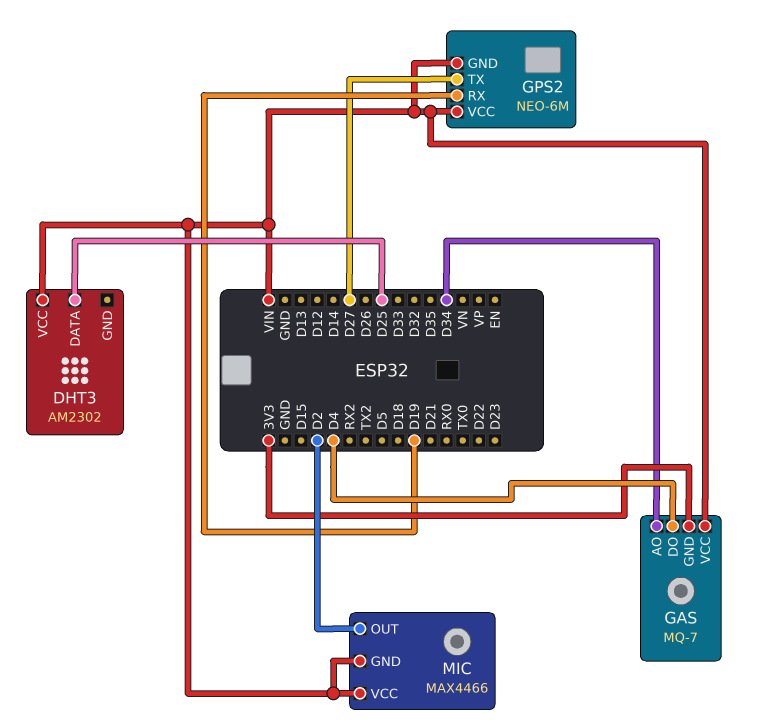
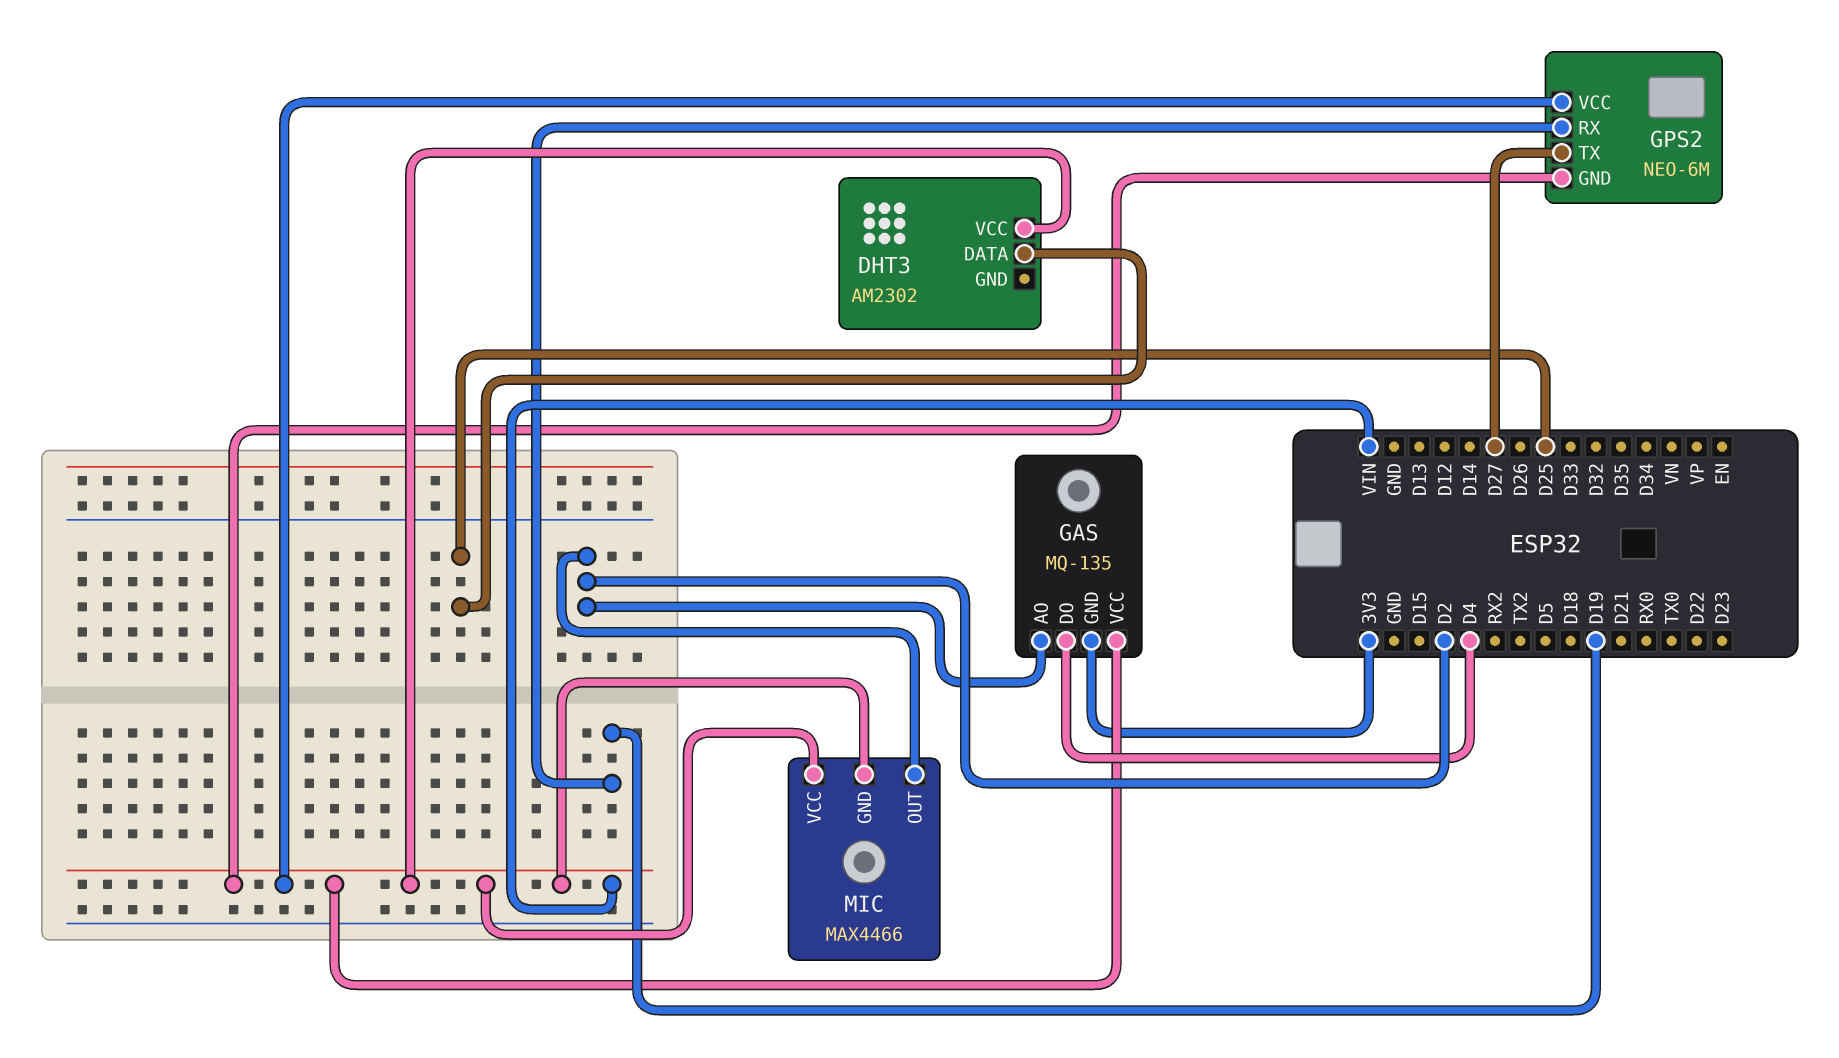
GAS: MQ-7 -> MQ-135
GAS pin AO: D34 -> D2

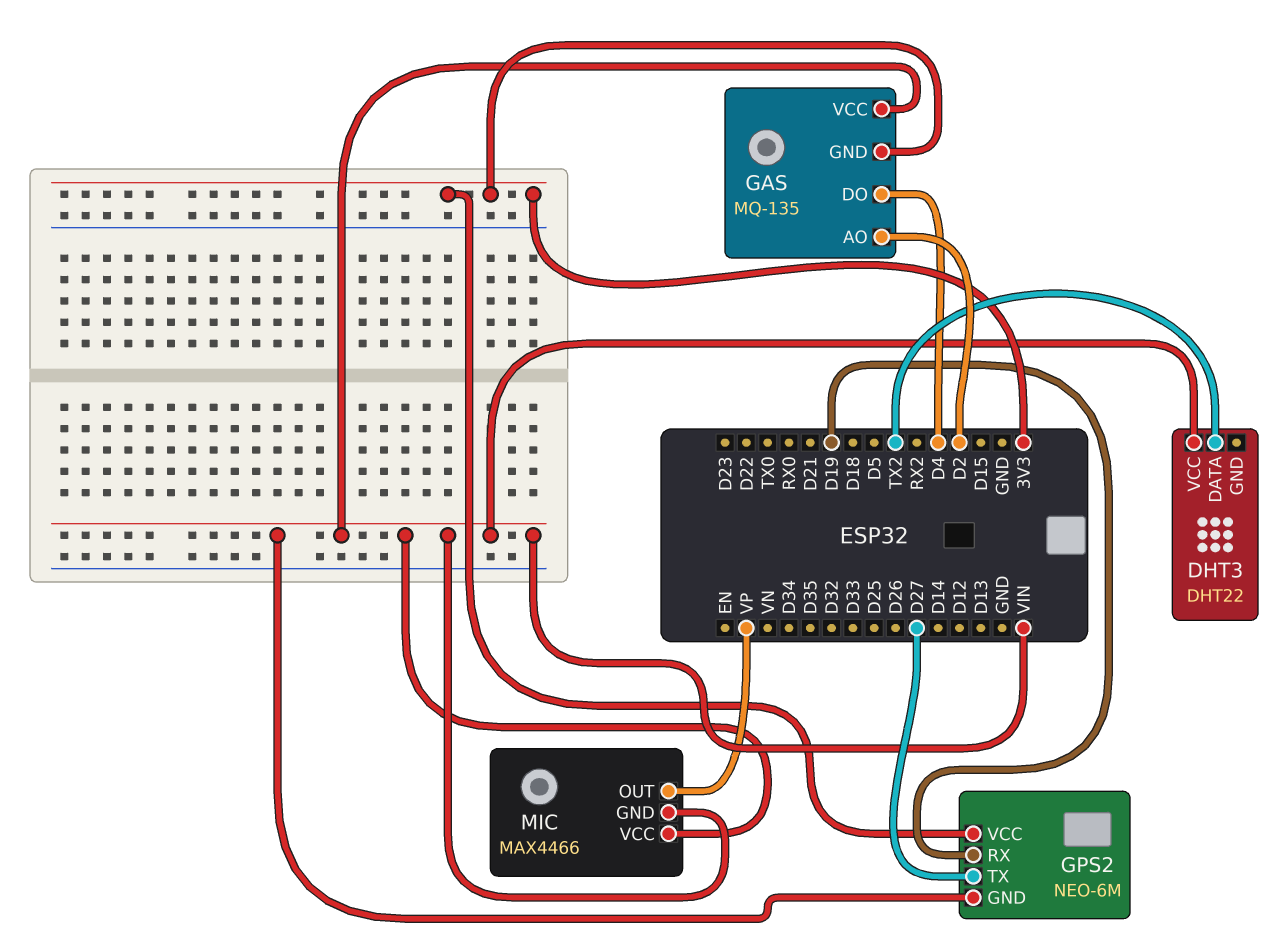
DHT3: AM2302 -> DHT22
DHT3 pin DATA: D25 -> TX2
GPS2 pin VCC: VIN -> 3V3
MIC pin OUT: D2 -> VP

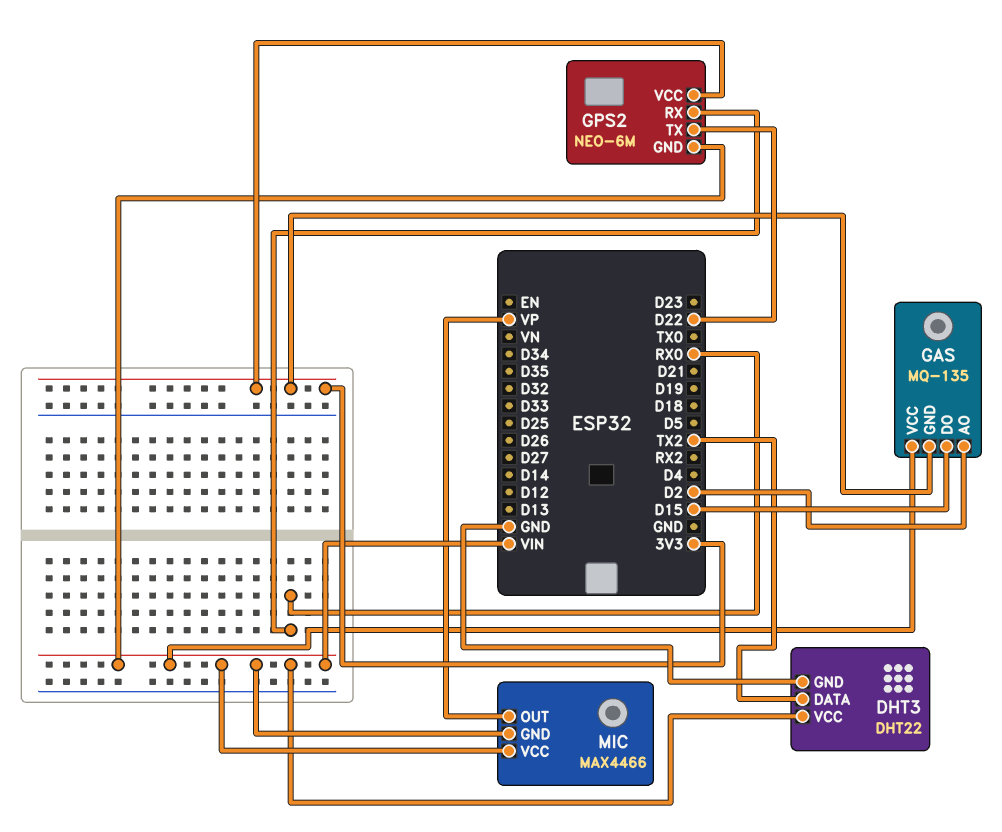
DHT3 pin GND: none -> GND
GAS pin DO: D4 -> D15
GPS2 pin RX: D19 -> RX0
GPS2 pin TX: D27 -> D22

